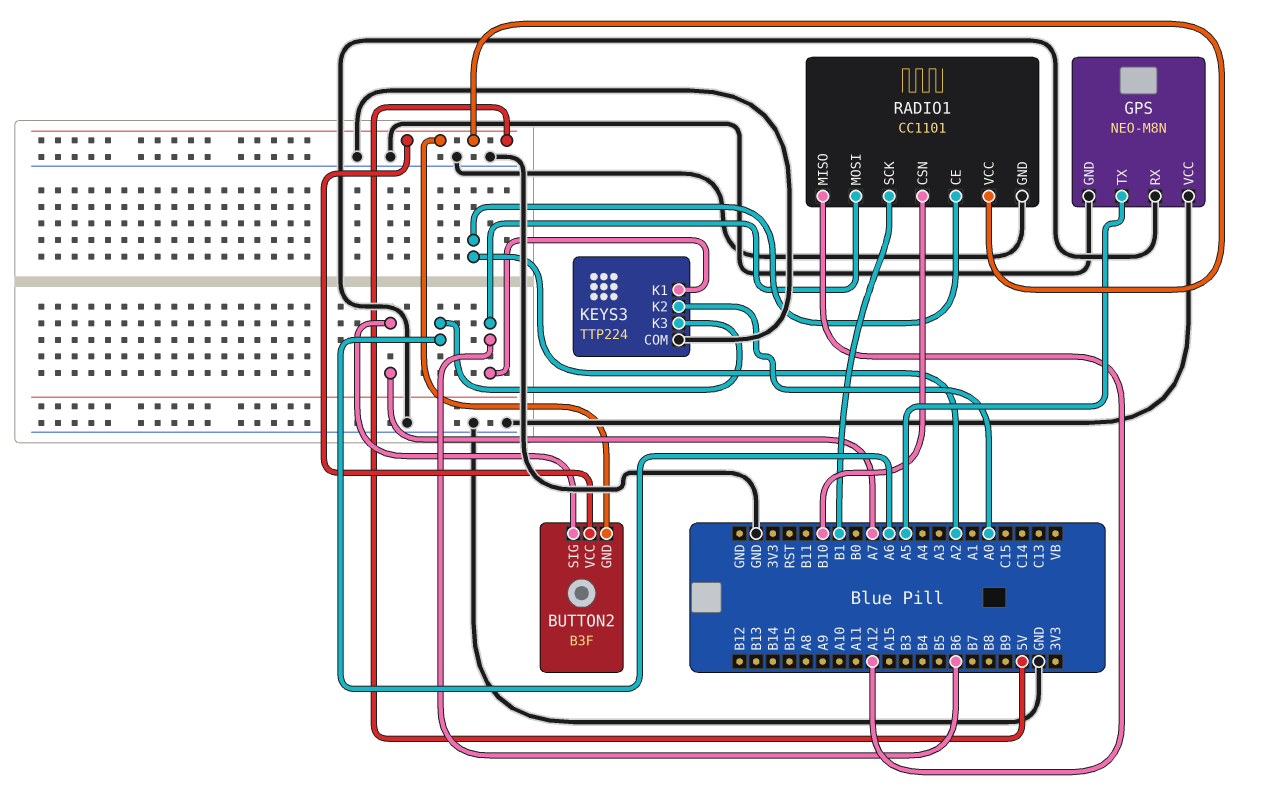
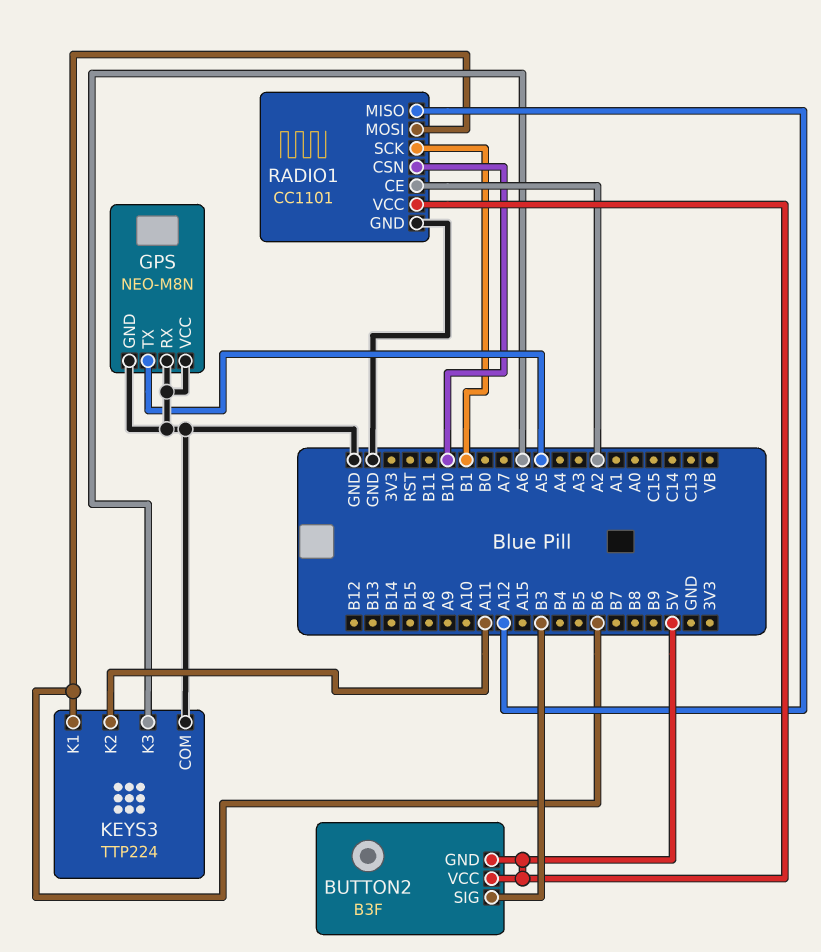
BUTTON2 pin SIG: A7 -> B3
KEYS3 pin K2: A0 -> A11

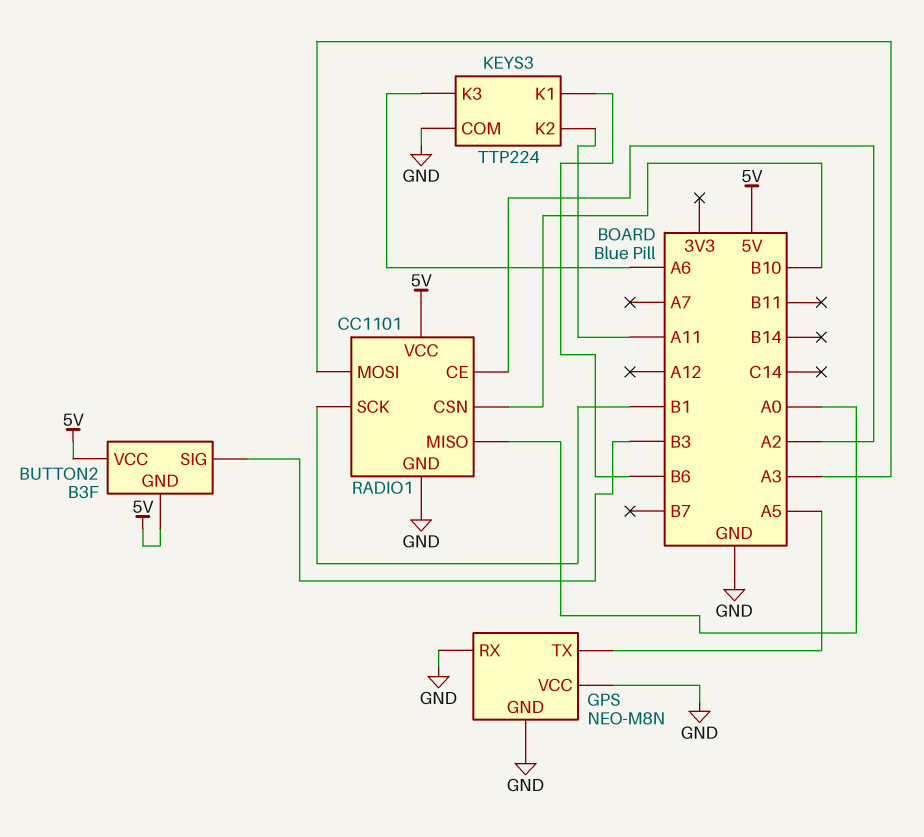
RADIO1 pin MISO: A12 -> A0
RADIO1 pin MOSI: B6 -> A3

